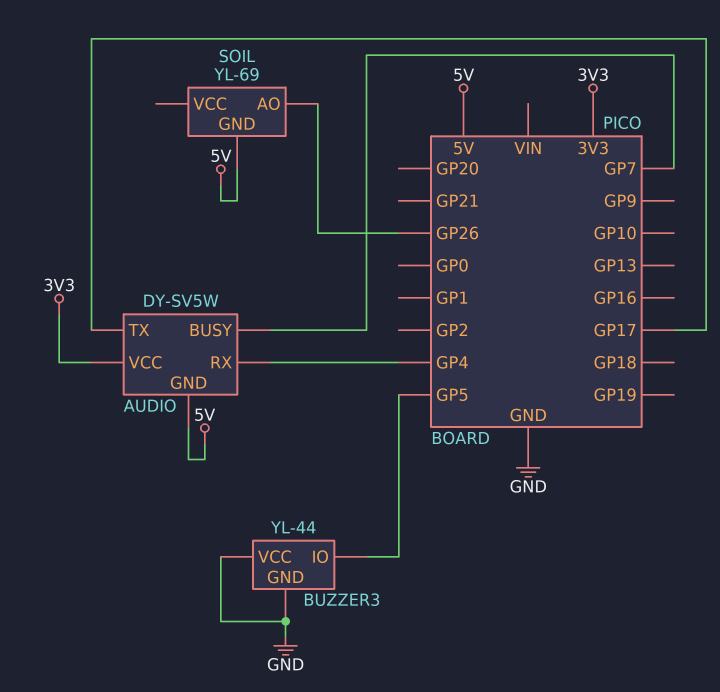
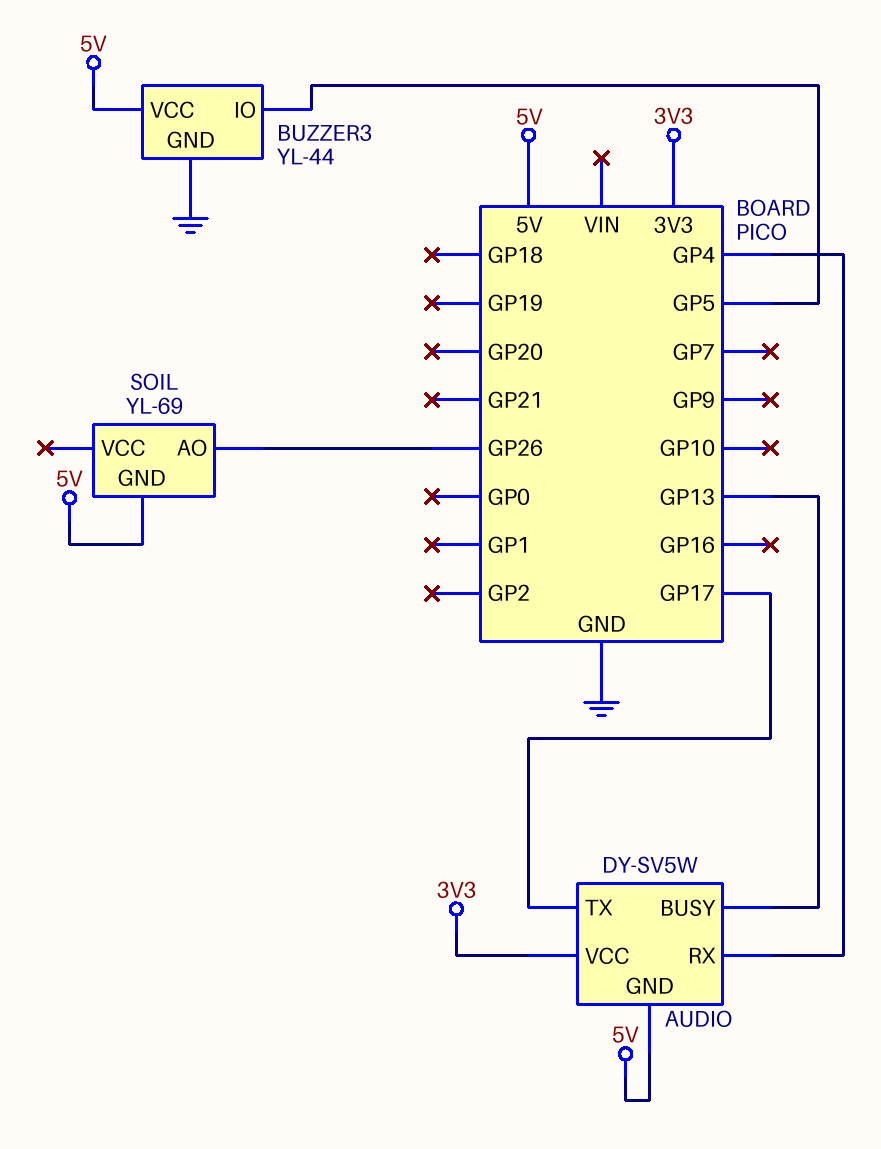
AUDIO pin BUSY: GP7 -> GP13
BUZZER3 pin VCC: GND -> 5V

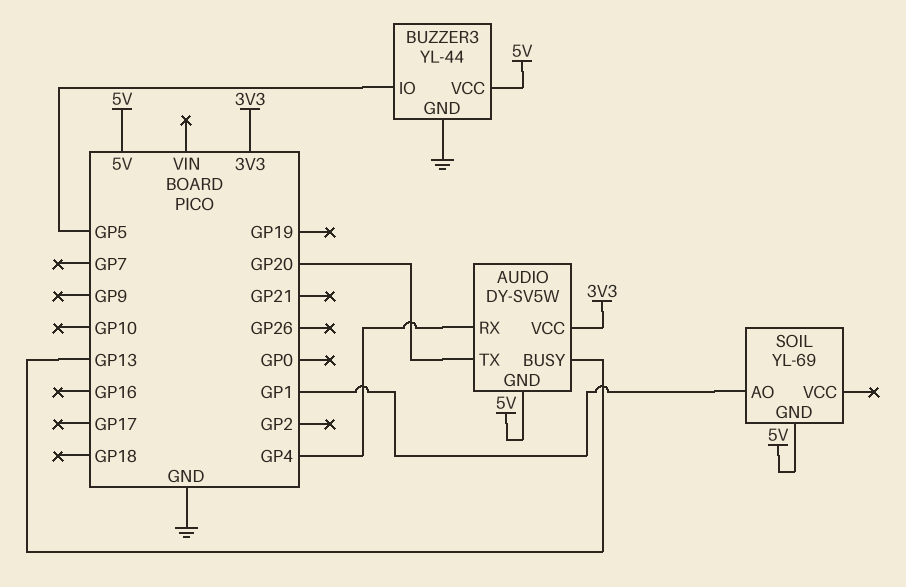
AUDIO pin TX: GP17 -> GP20
SOIL pin AO: GP26 -> GP1

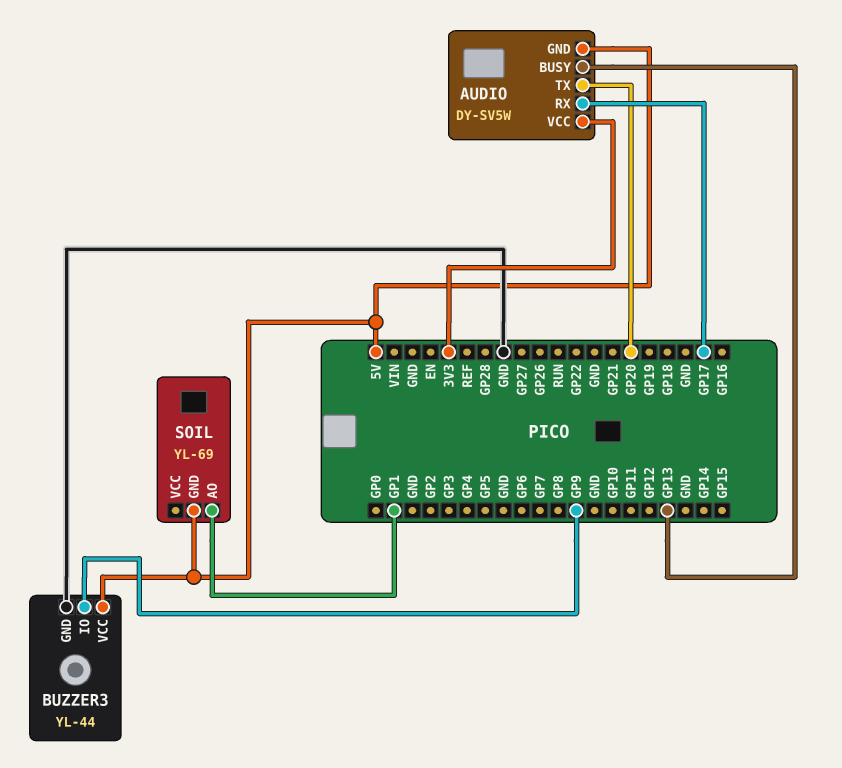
AUDIO pin RX: GP4 -> GP17
BUZZER3 pin IO: GP5 -> GP9

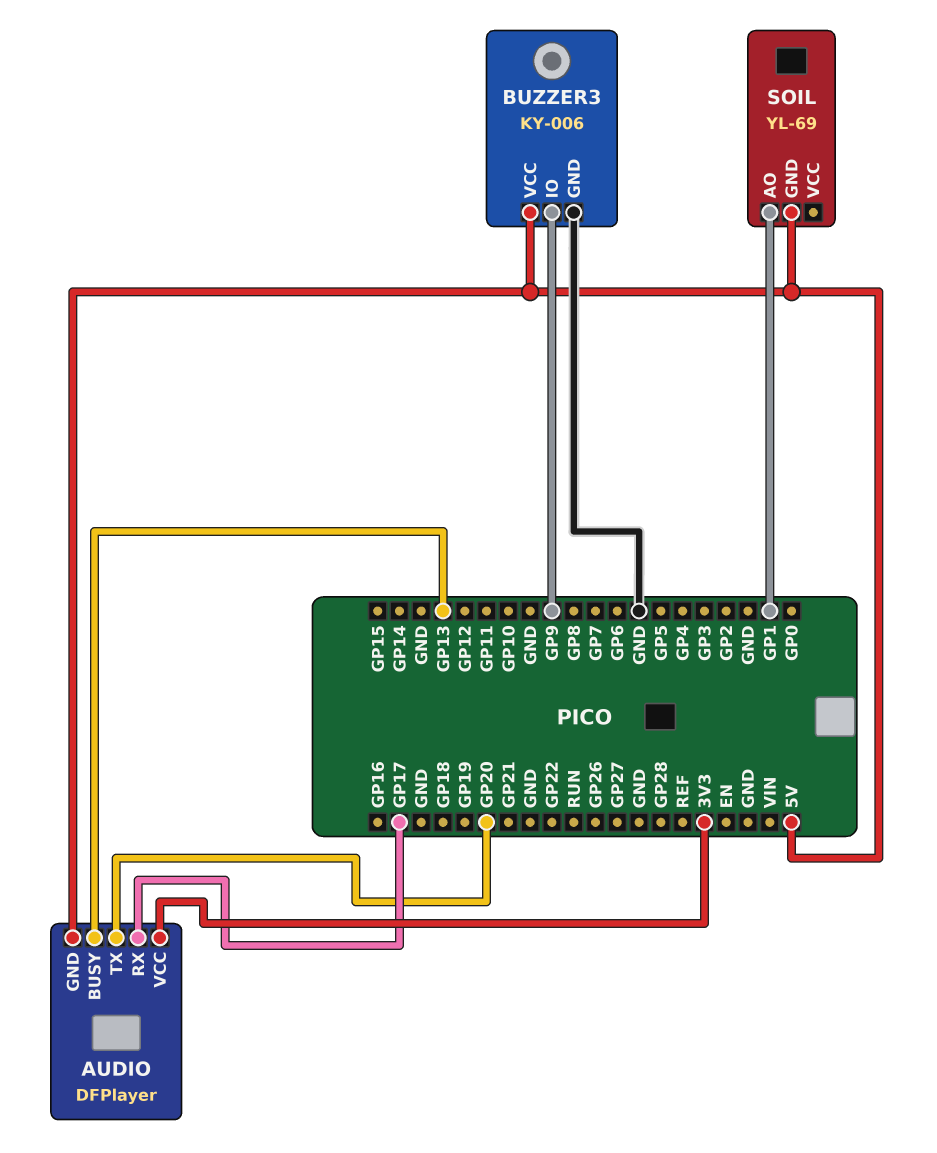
AUDIO: DY-SV5W -> DFPlayer
BUZZER3: YL-44 -> KY-006

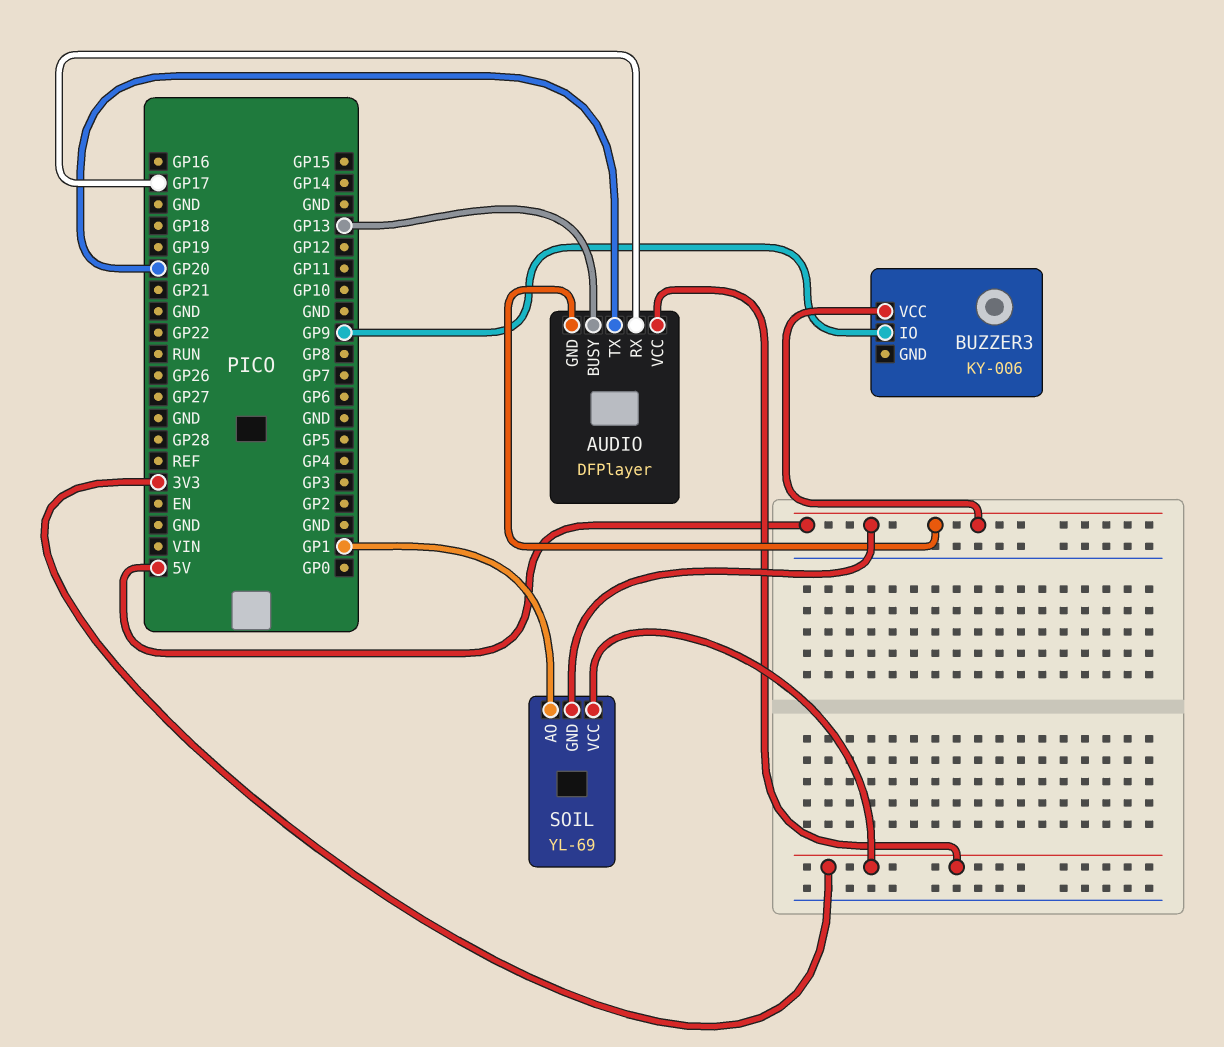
BUZZER3 pin GND: GND -> none
SOIL pin VCC: none -> 3V3

